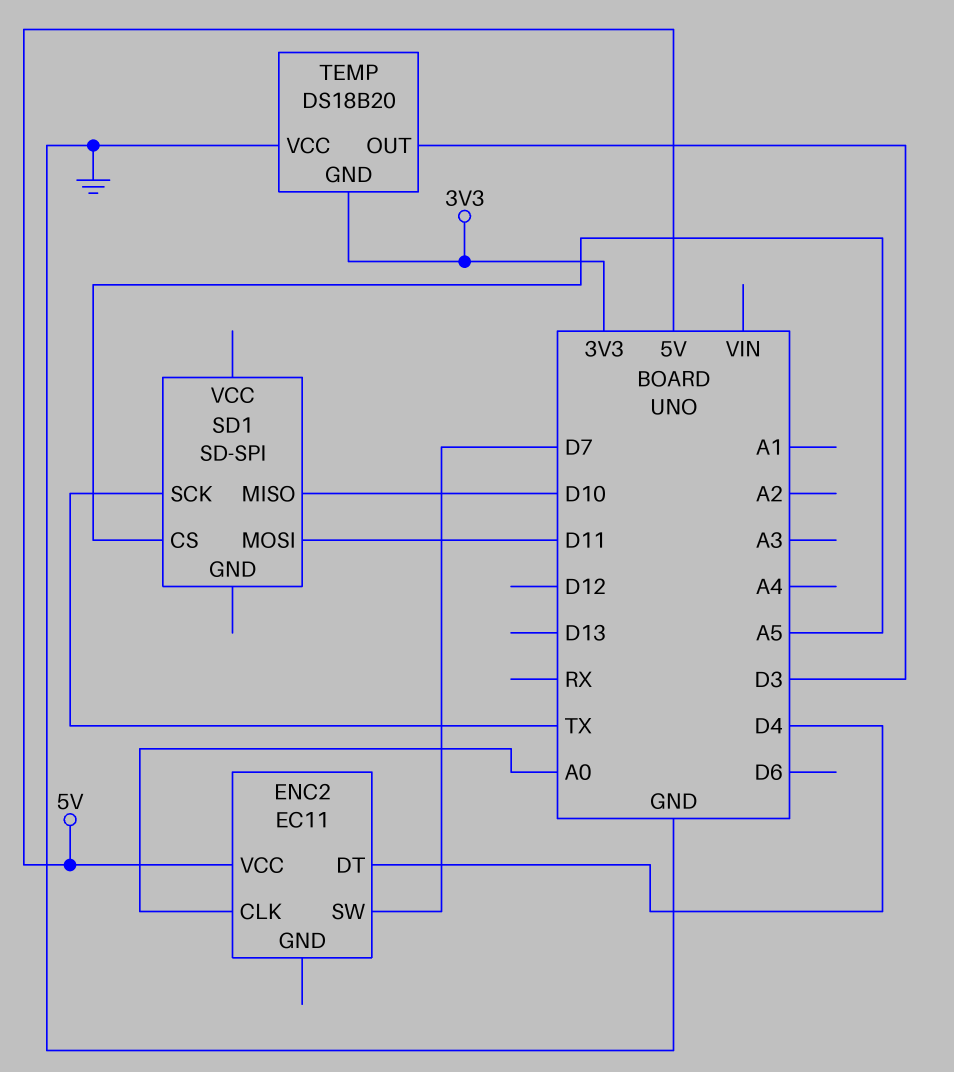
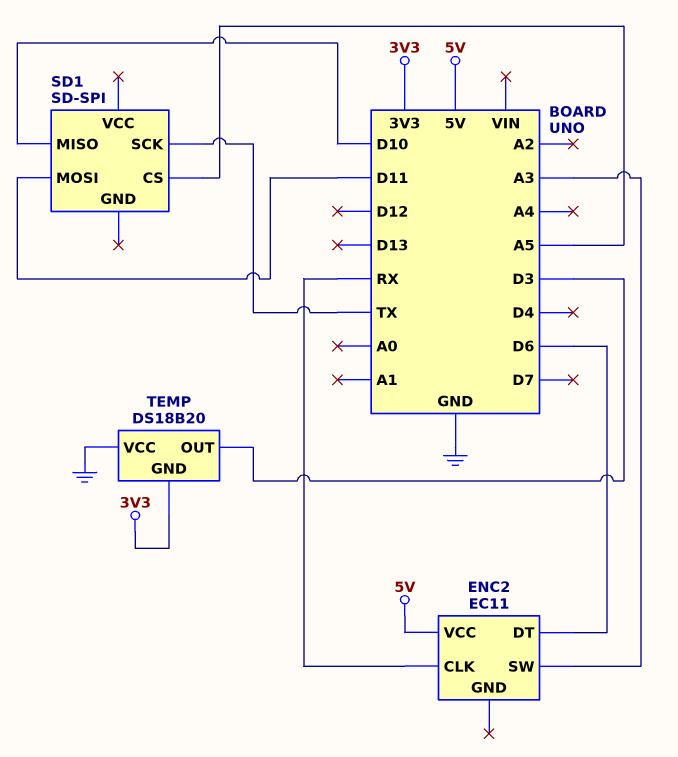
ENC2 pin CLK: A0 -> RX
ENC2 pin DT: D4 -> D6
ENC2 pin SW: D7 -> A3

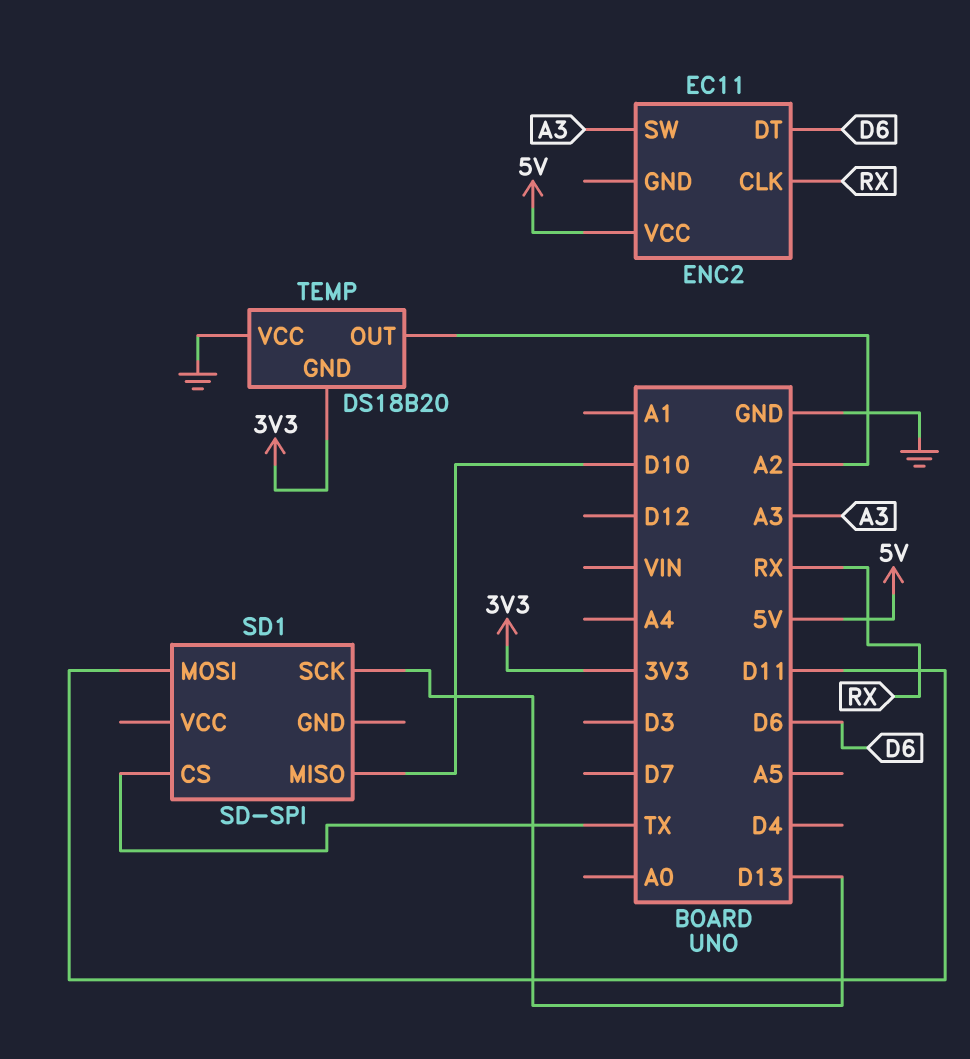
SD1 pin CS: A5 -> TX
SD1 pin SCK: TX -> D13
TEMP pin OUT: D3 -> A2

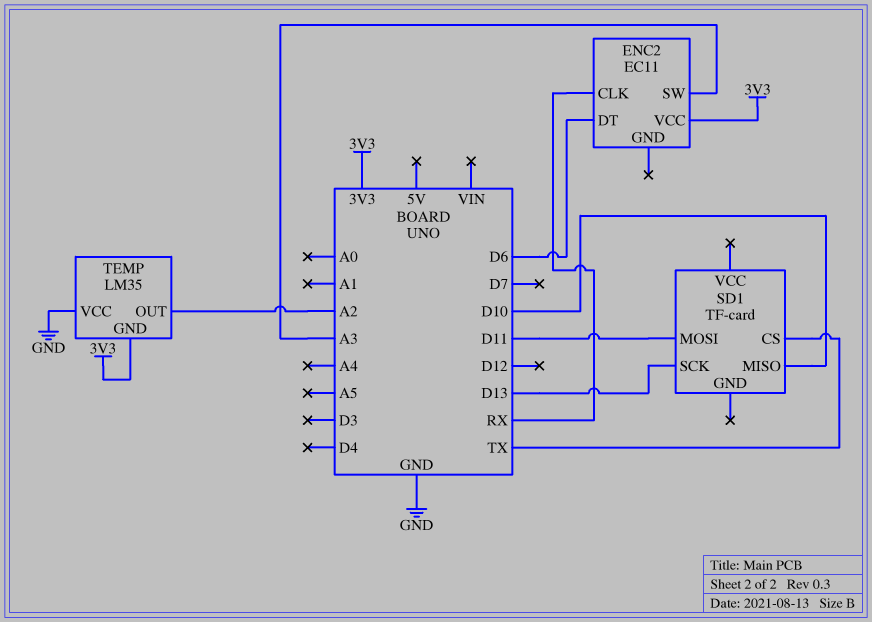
ENC2 pin VCC: 5V -> 3V3
SD1: SD-SPI -> TF-card
TEMP: DS18B20 -> LM35

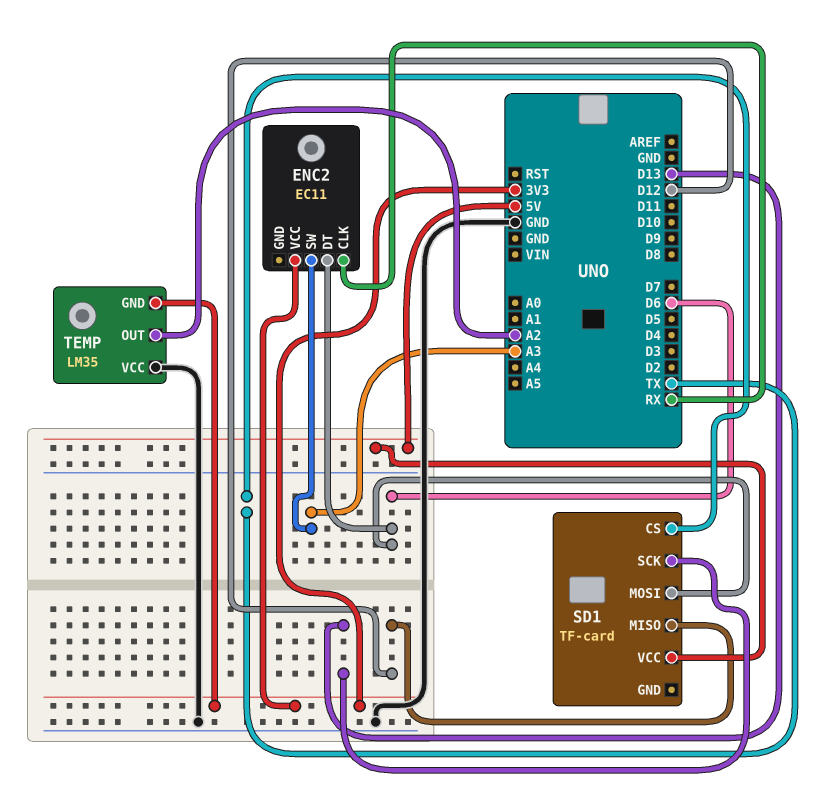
SD1 pin MISO: D10 -> D12
SD1 pin MOSI: D11 -> D6
SD1 pin VCC: none -> 5V

